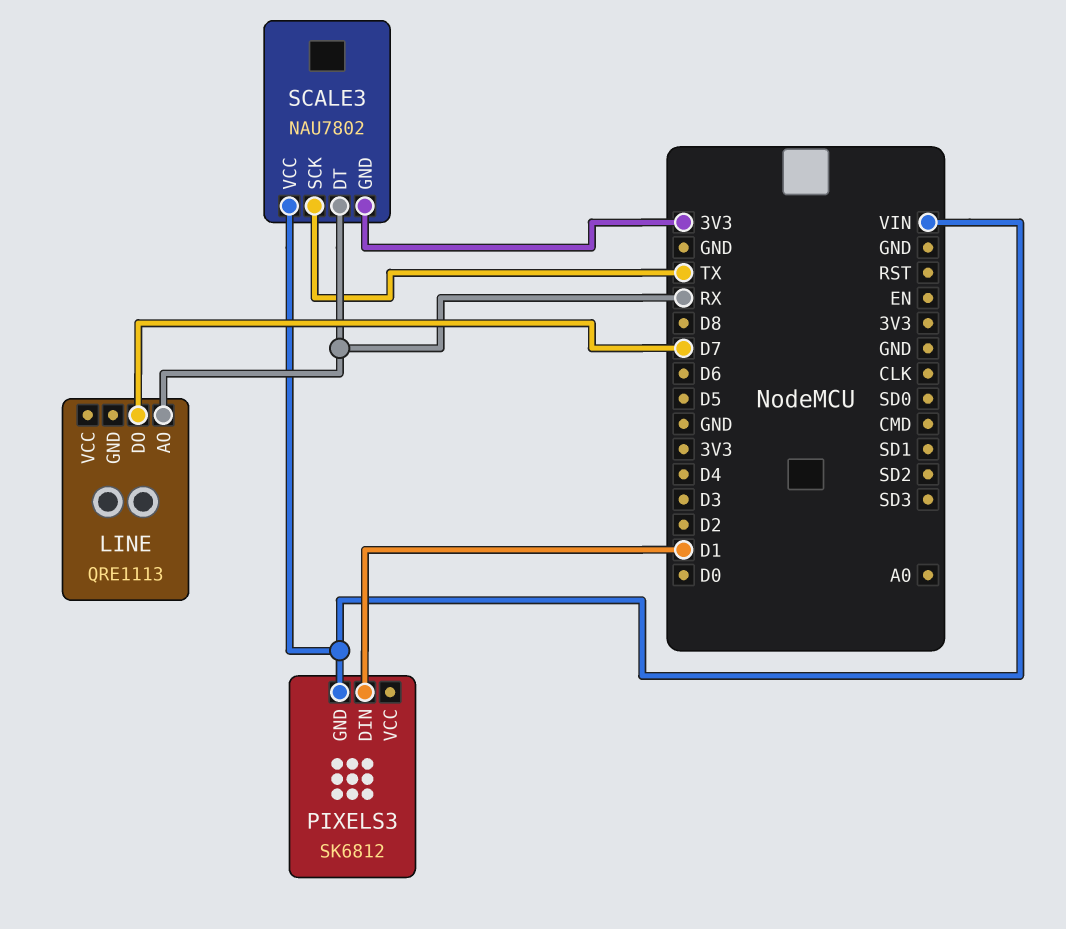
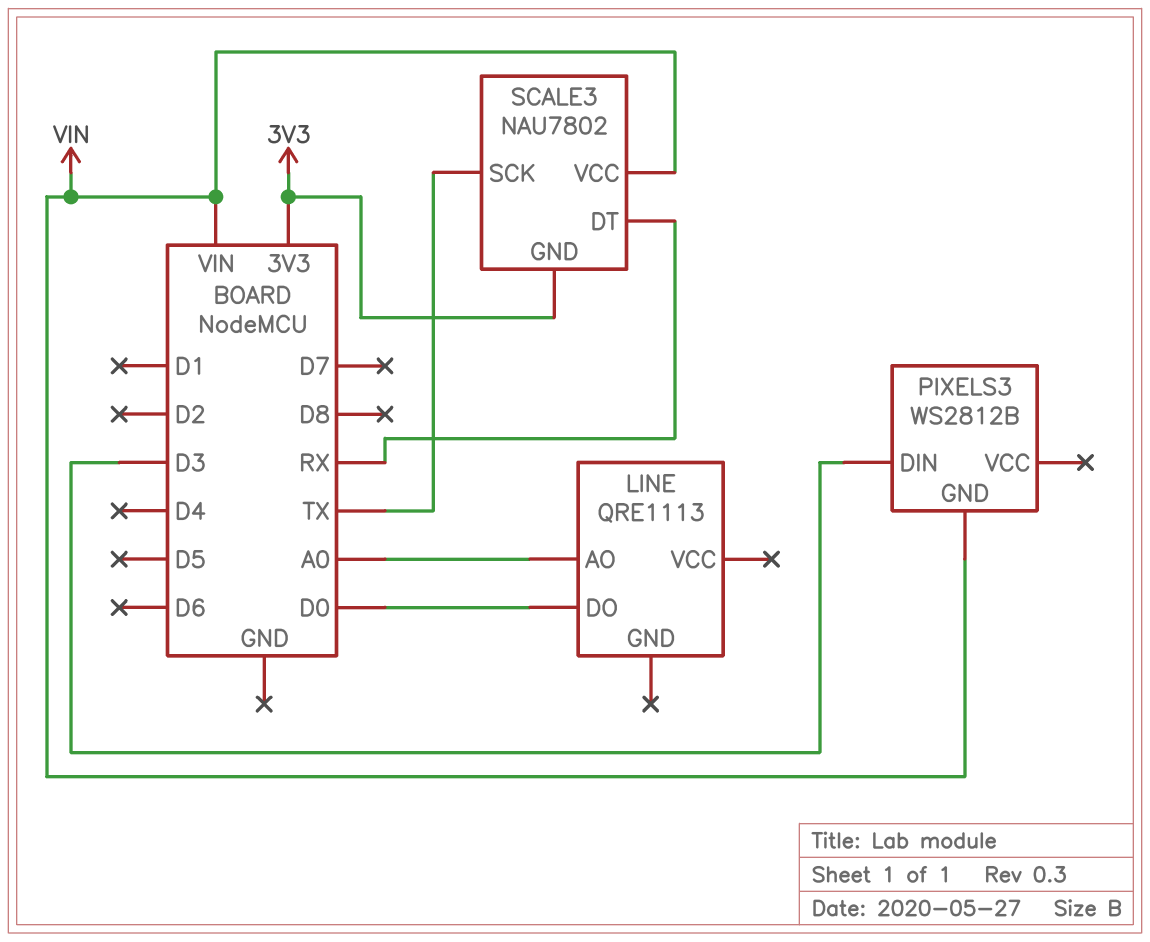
LINE pin AO: RX -> A0
LINE pin DO: D7 -> D0
PIXELS3: SK6812 -> WS2812B
PIXELS3 pin DIN: D1 -> D3

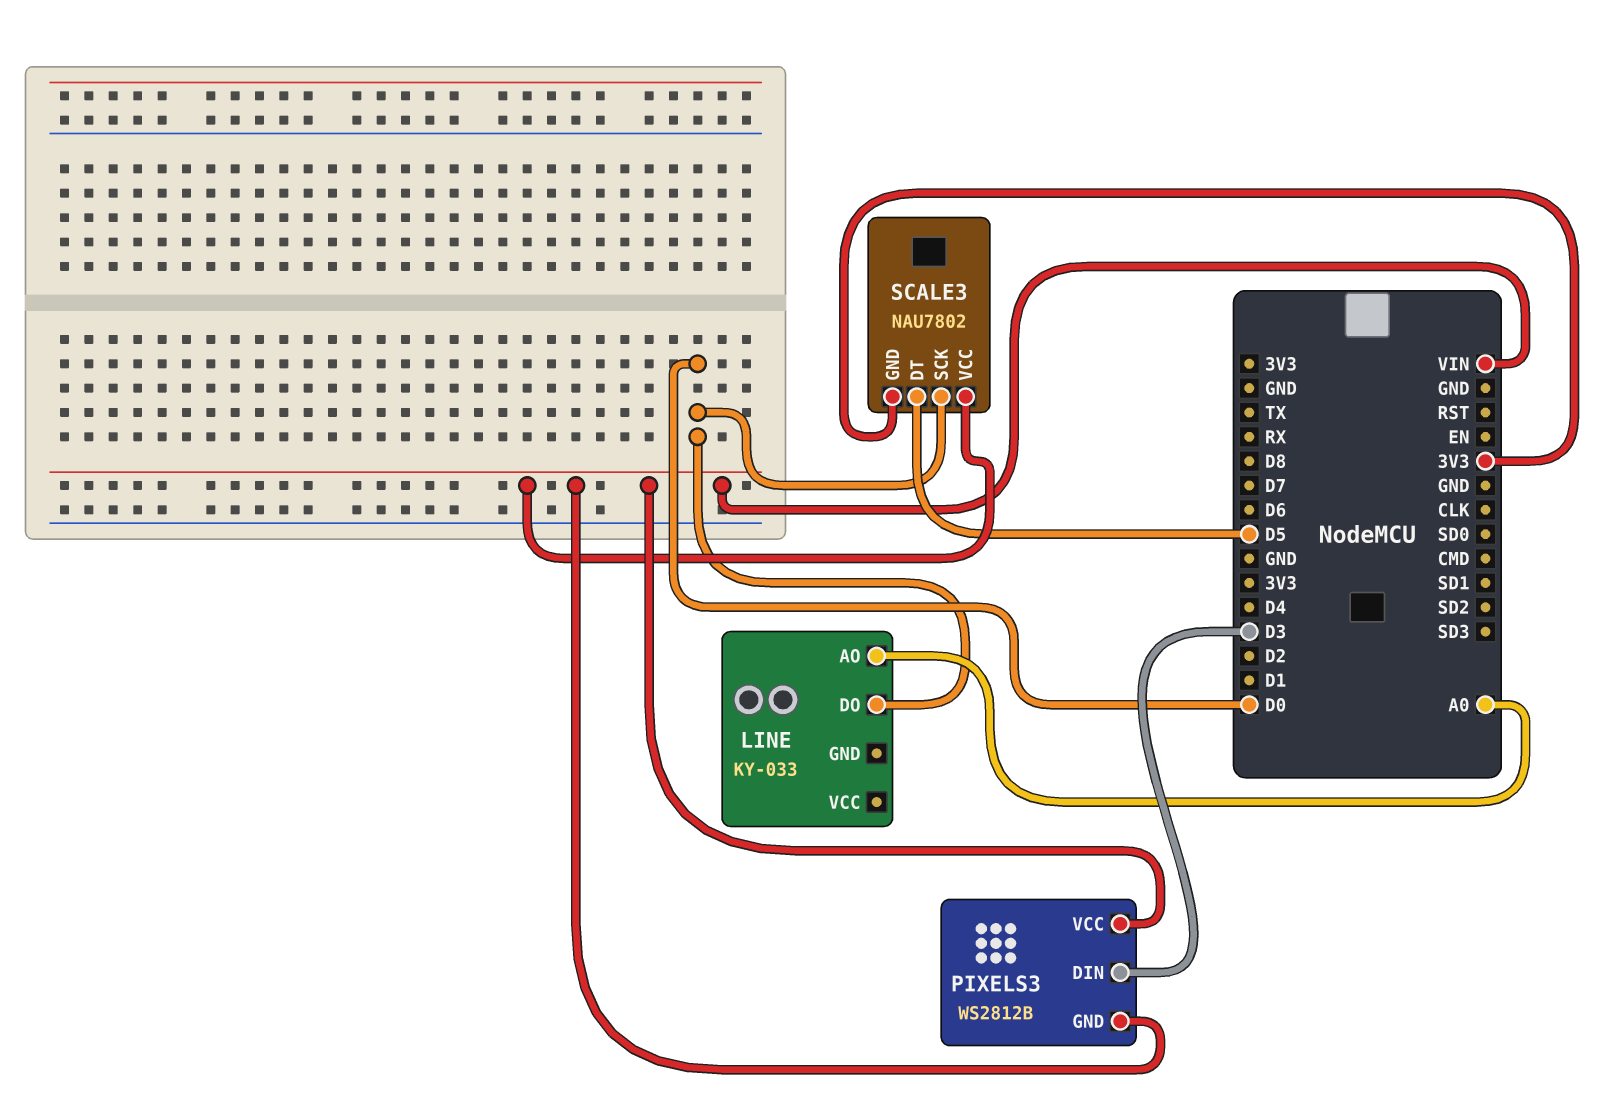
LINE: QRE1113 -> KY-033
PIXELS3 pin VCC: none -> VIN
SCALE3 pin DT: RX -> D5
SCALE3 pin SCK: TX -> D0

